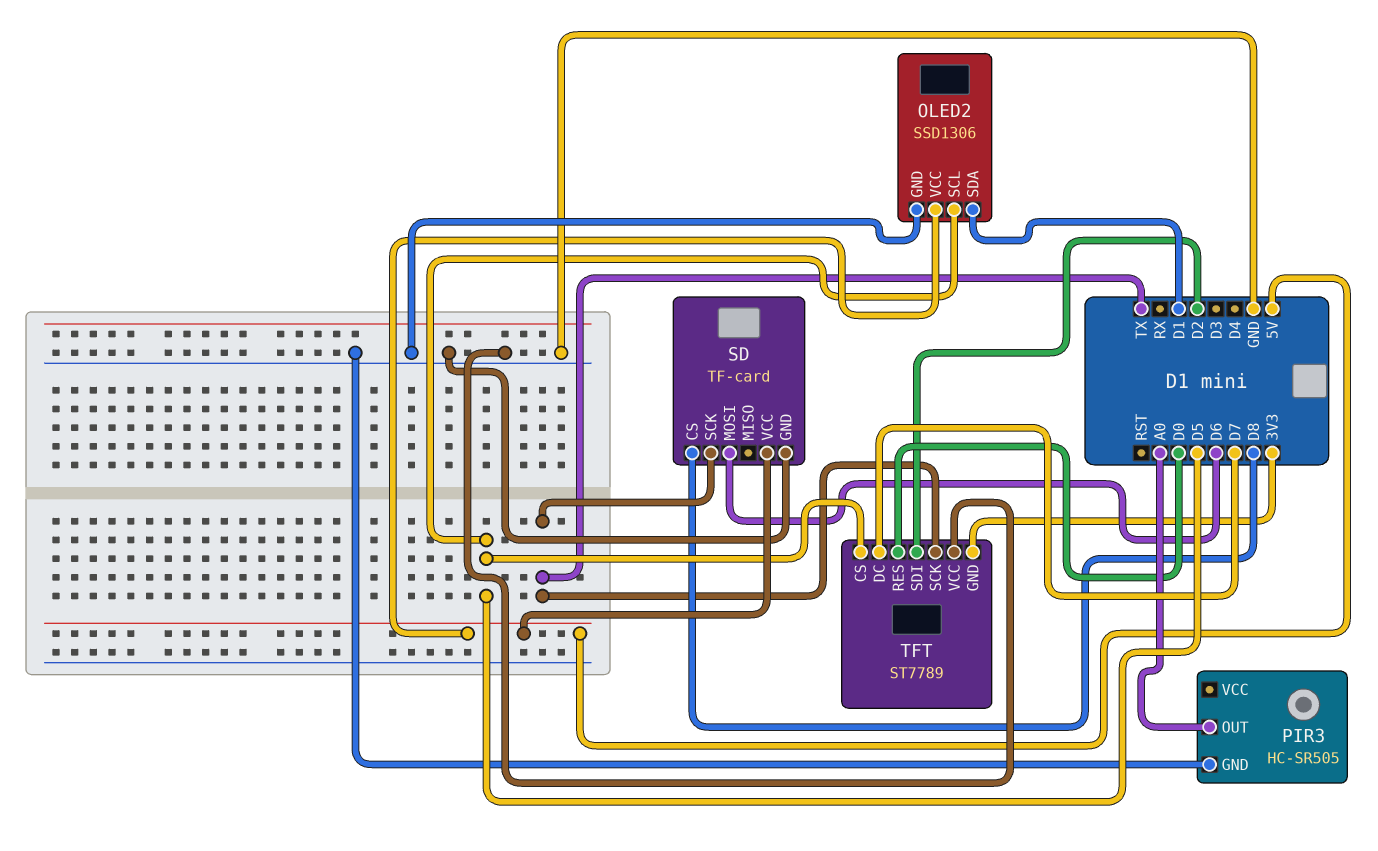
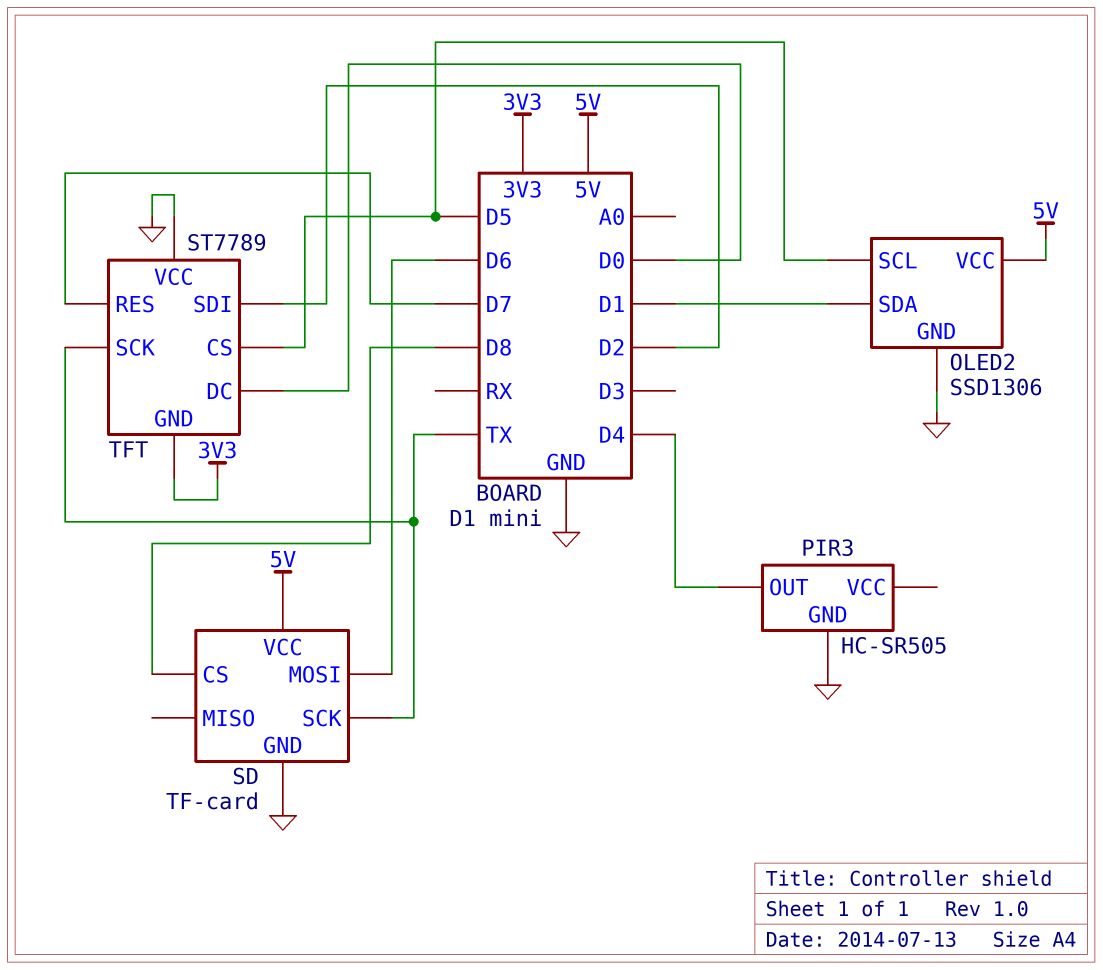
PIR3 pin OUT: A0 -> D4
TFT pin DC: D7 -> D0
TFT pin RES: D0 -> D7

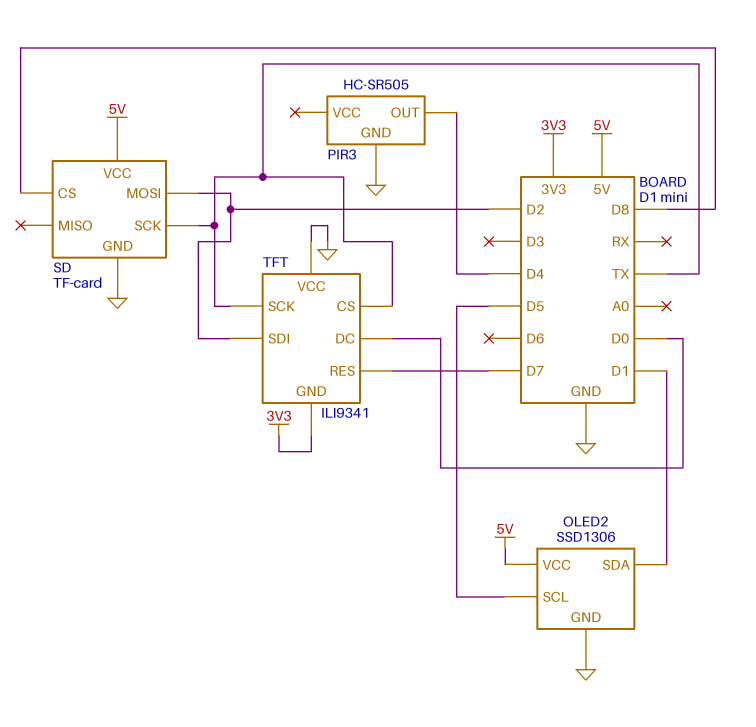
SD pin MOSI: D6 -> D2
TFT: ST7789 -> ILI9341
TFT pin CS: D5 -> TX

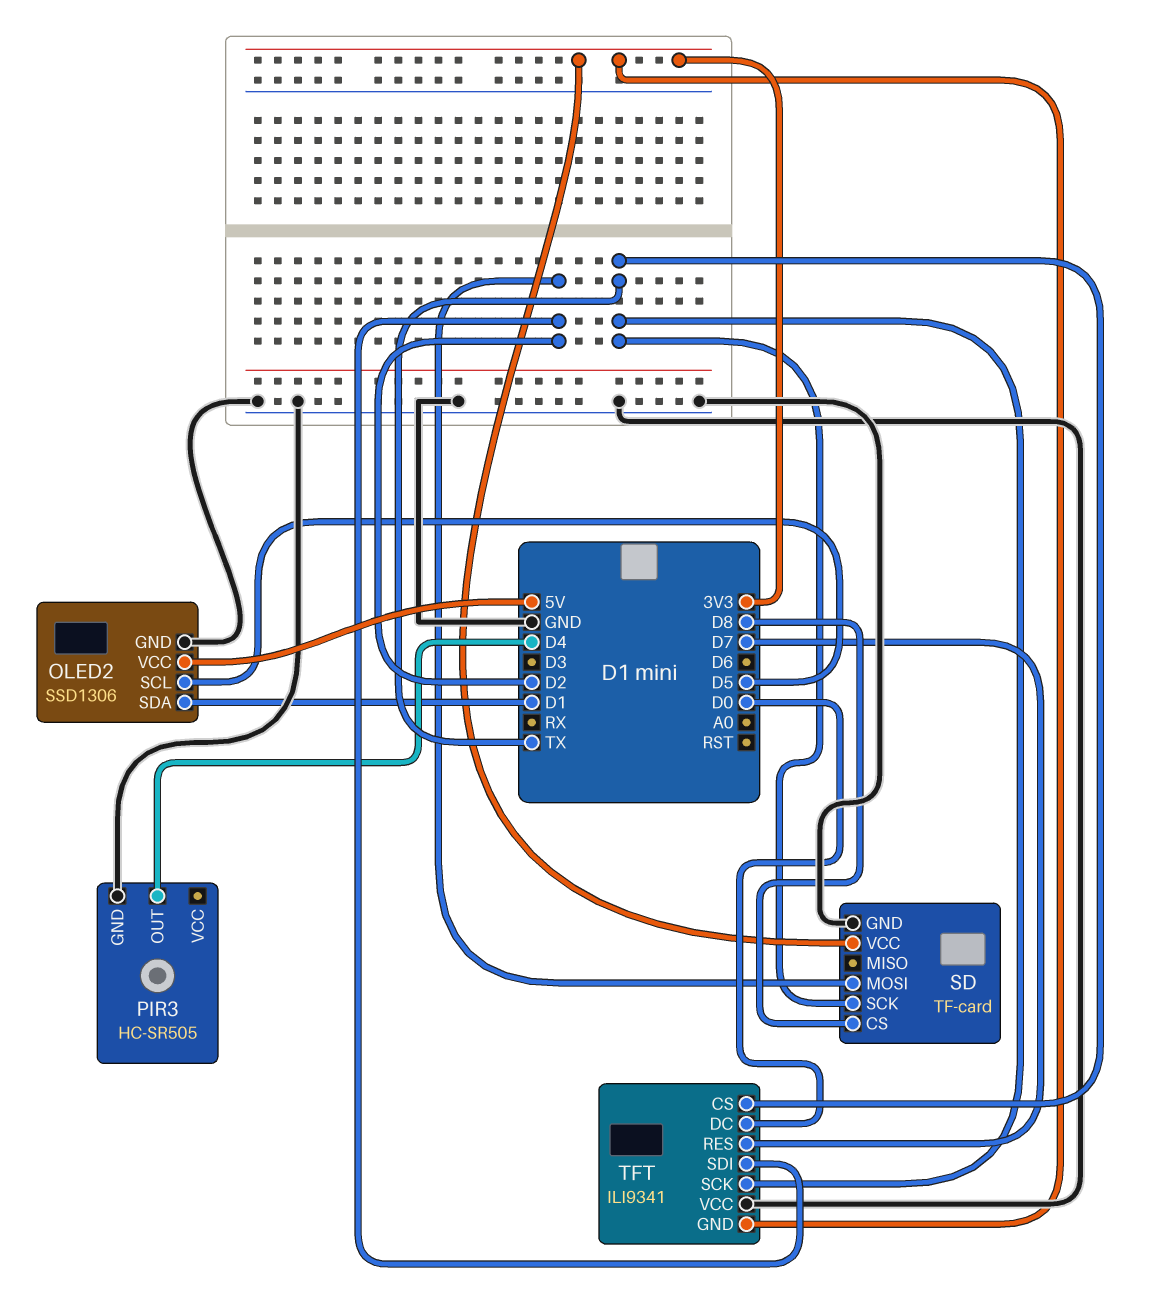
SD pin VCC: 5V -> 3V3

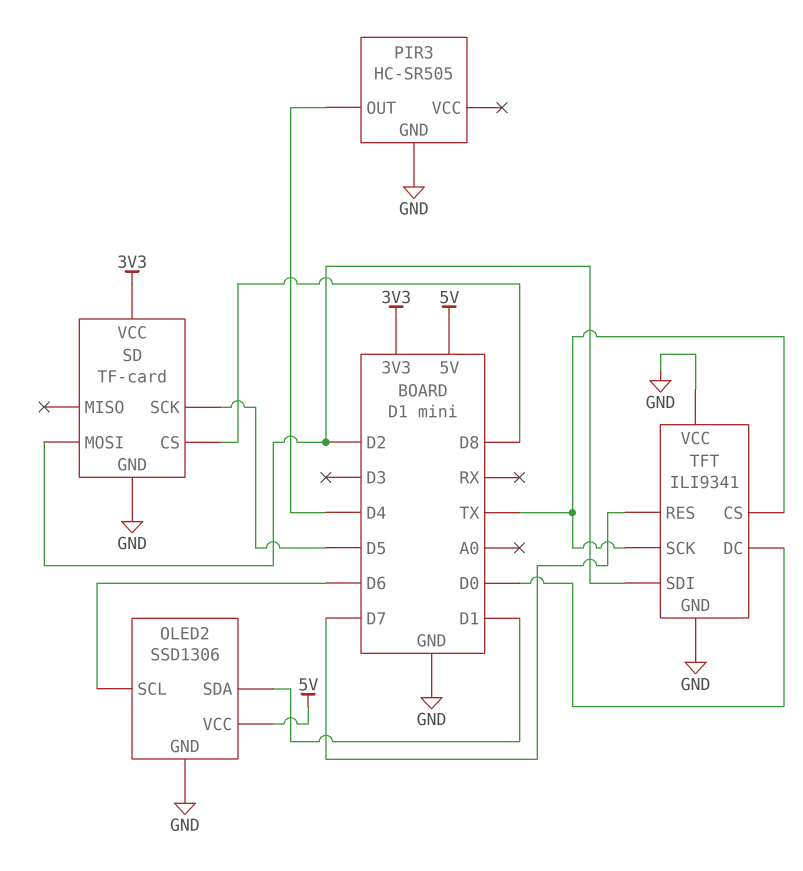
OLED2 pin SCL: D5 -> D6
SD pin SCK: TX -> D5
TFT pin GND: 3V3 -> GND

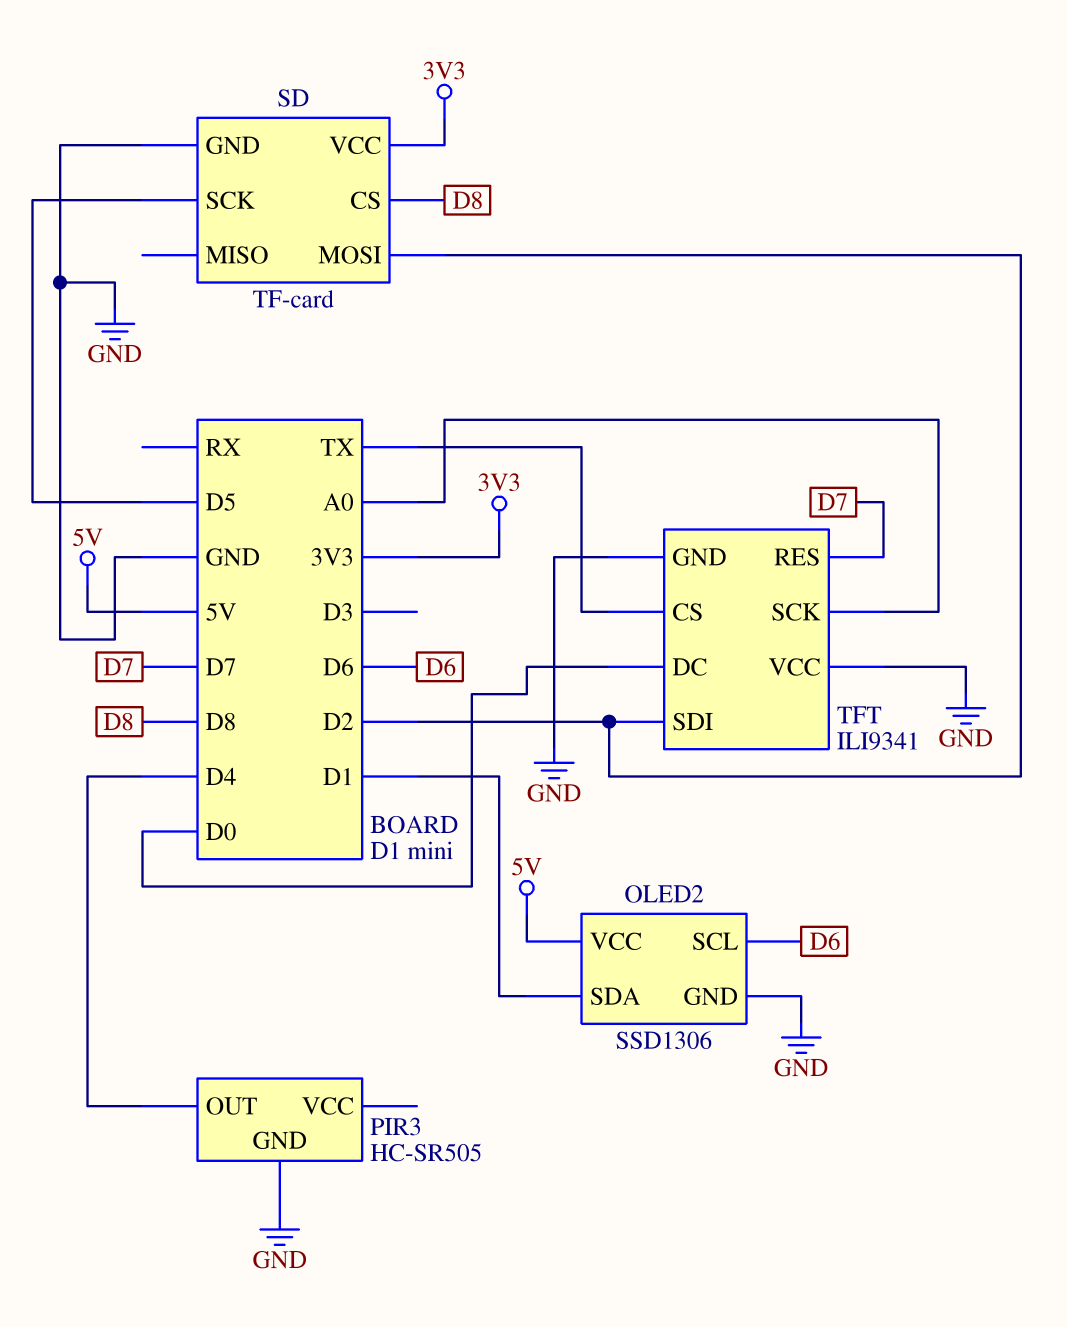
TFT pin SCK: TX -> A0

